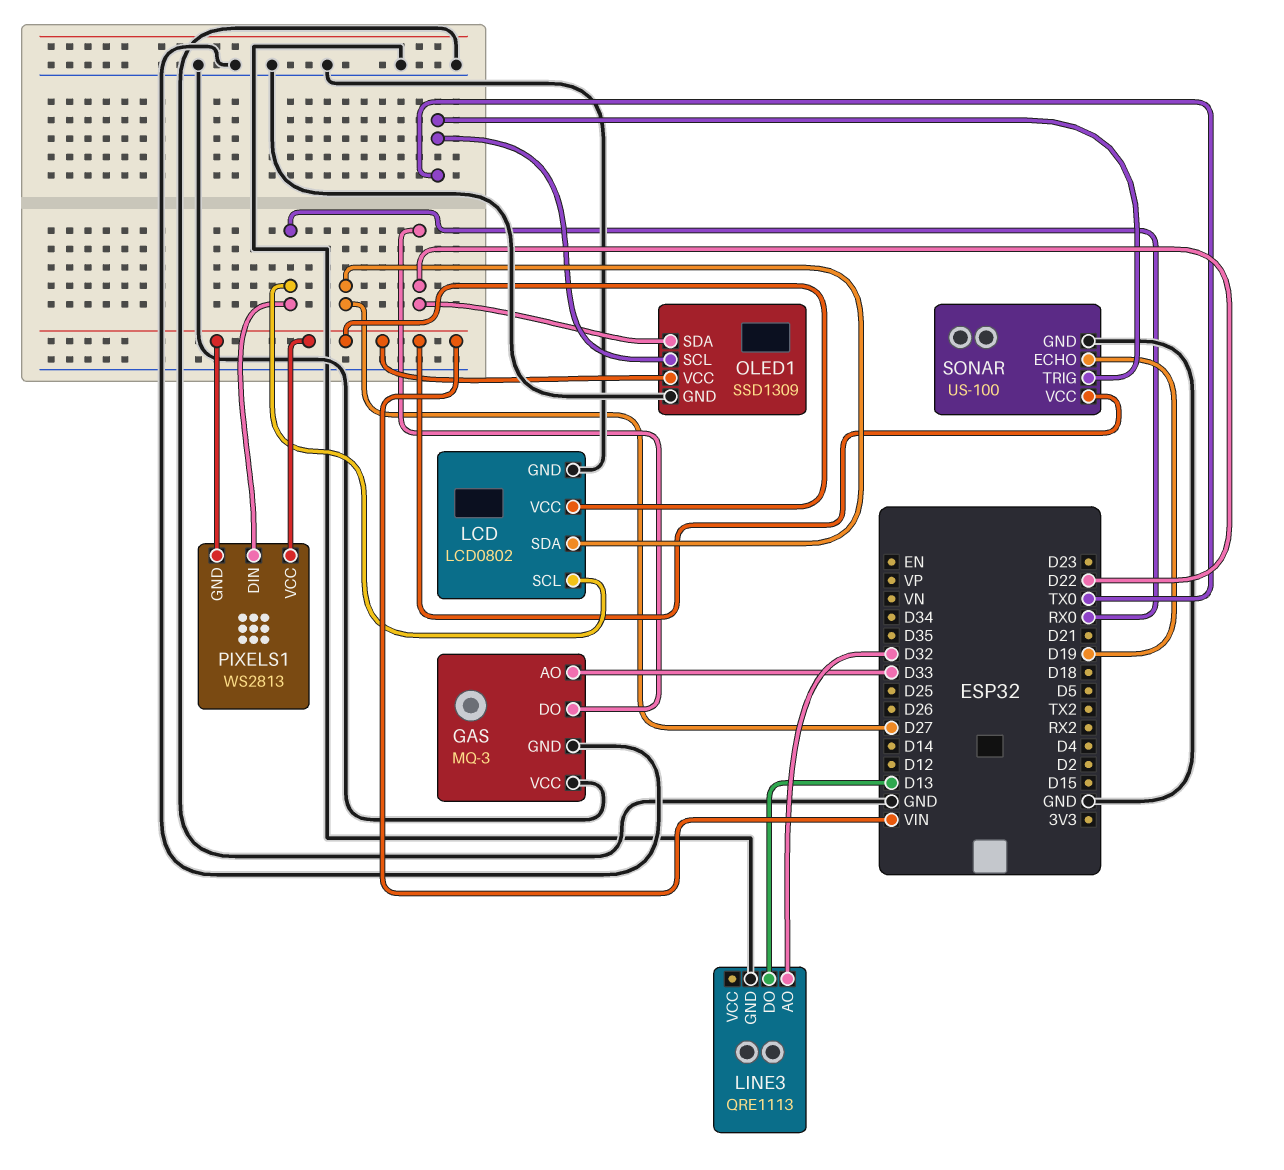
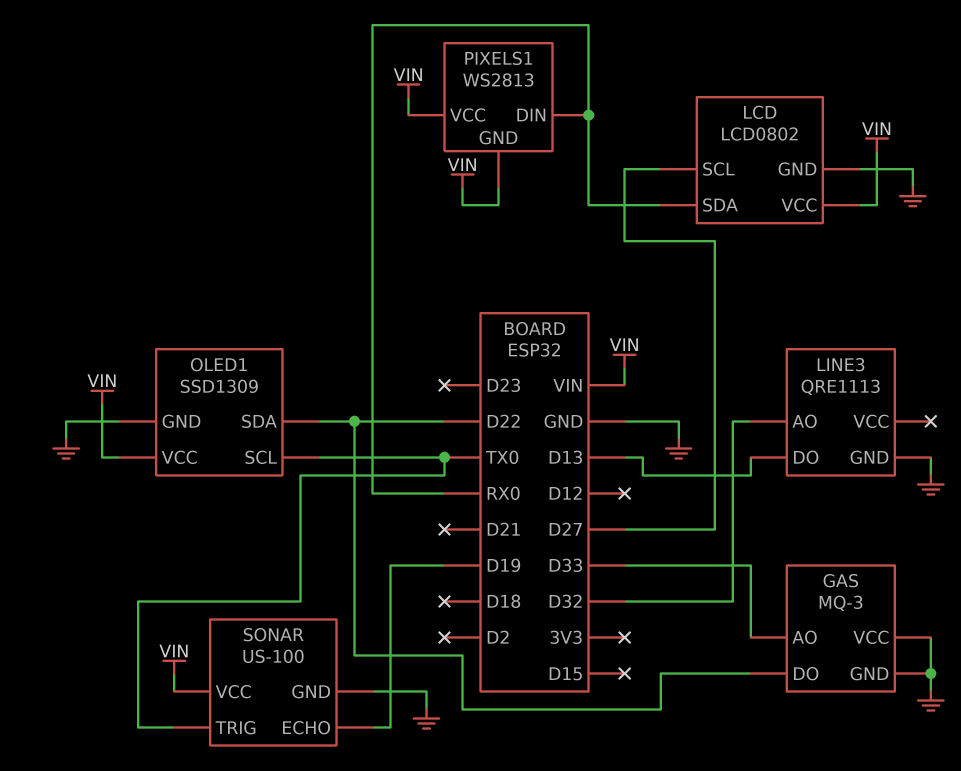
LCD pin SCL: RX0 -> D27
LCD pin SDA: D27 -> RX0

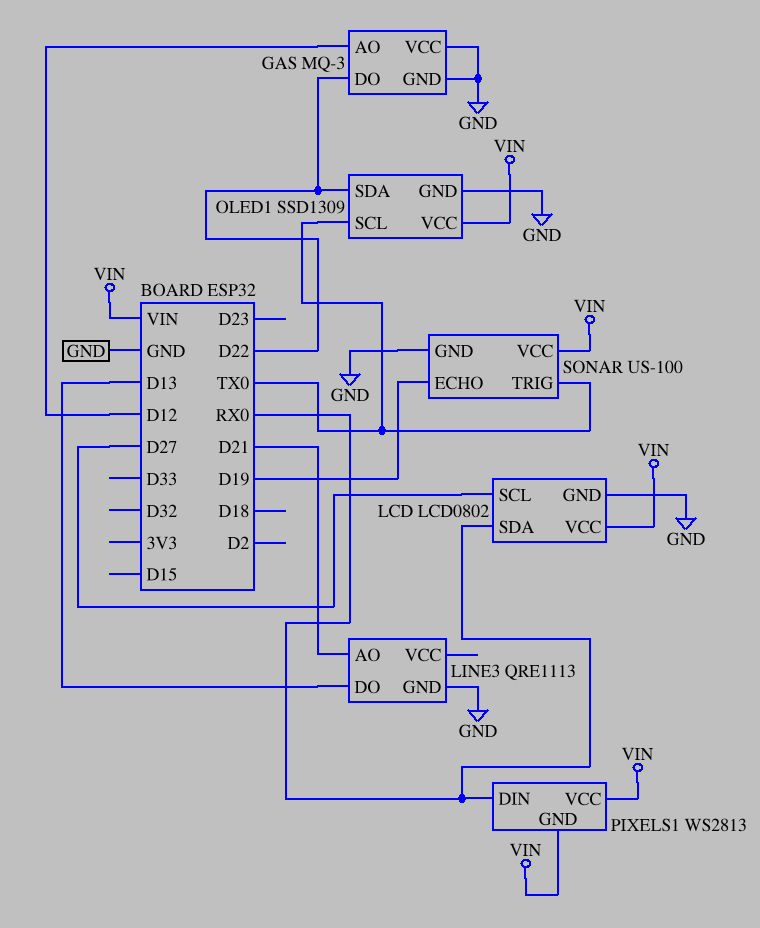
GAS pin AO: D33 -> D12
LINE3 pin AO: D32 -> D21

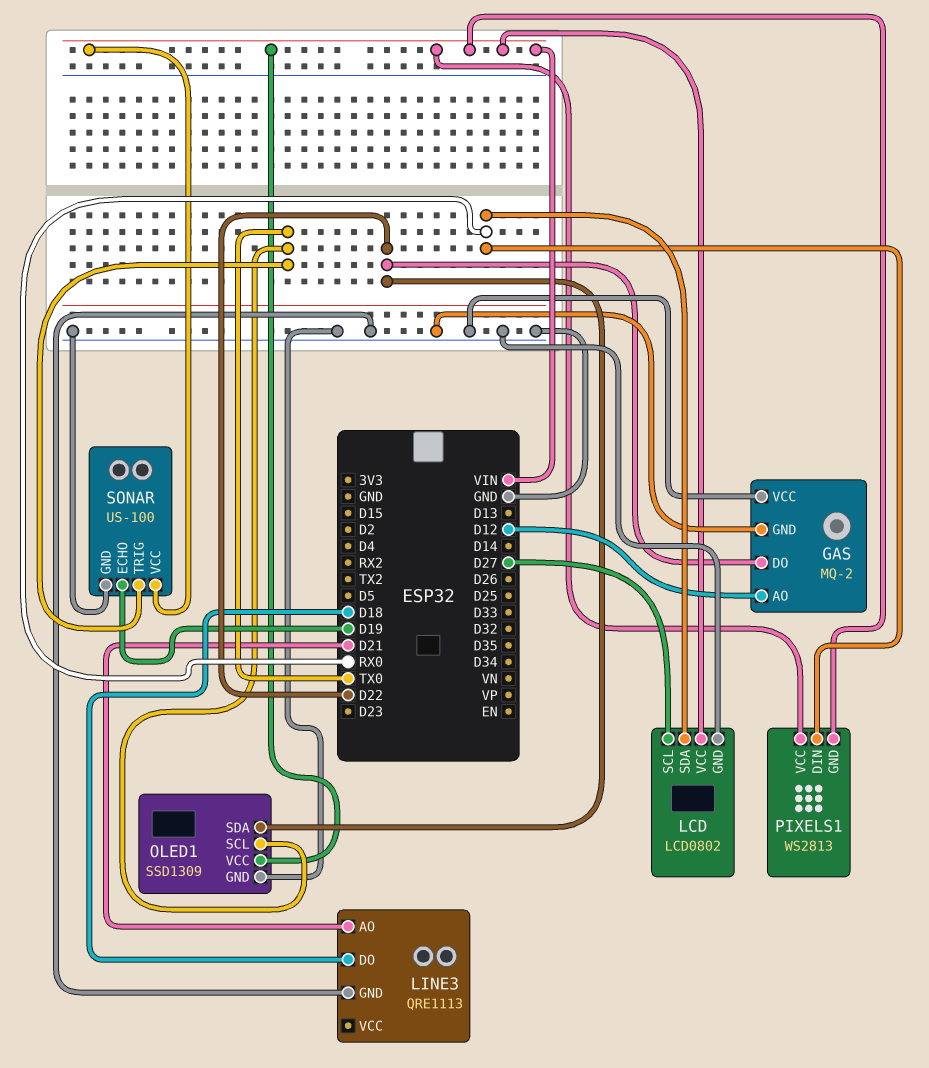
GAS: MQ-3 -> MQ-2
LINE3 pin DO: D13 -> D18

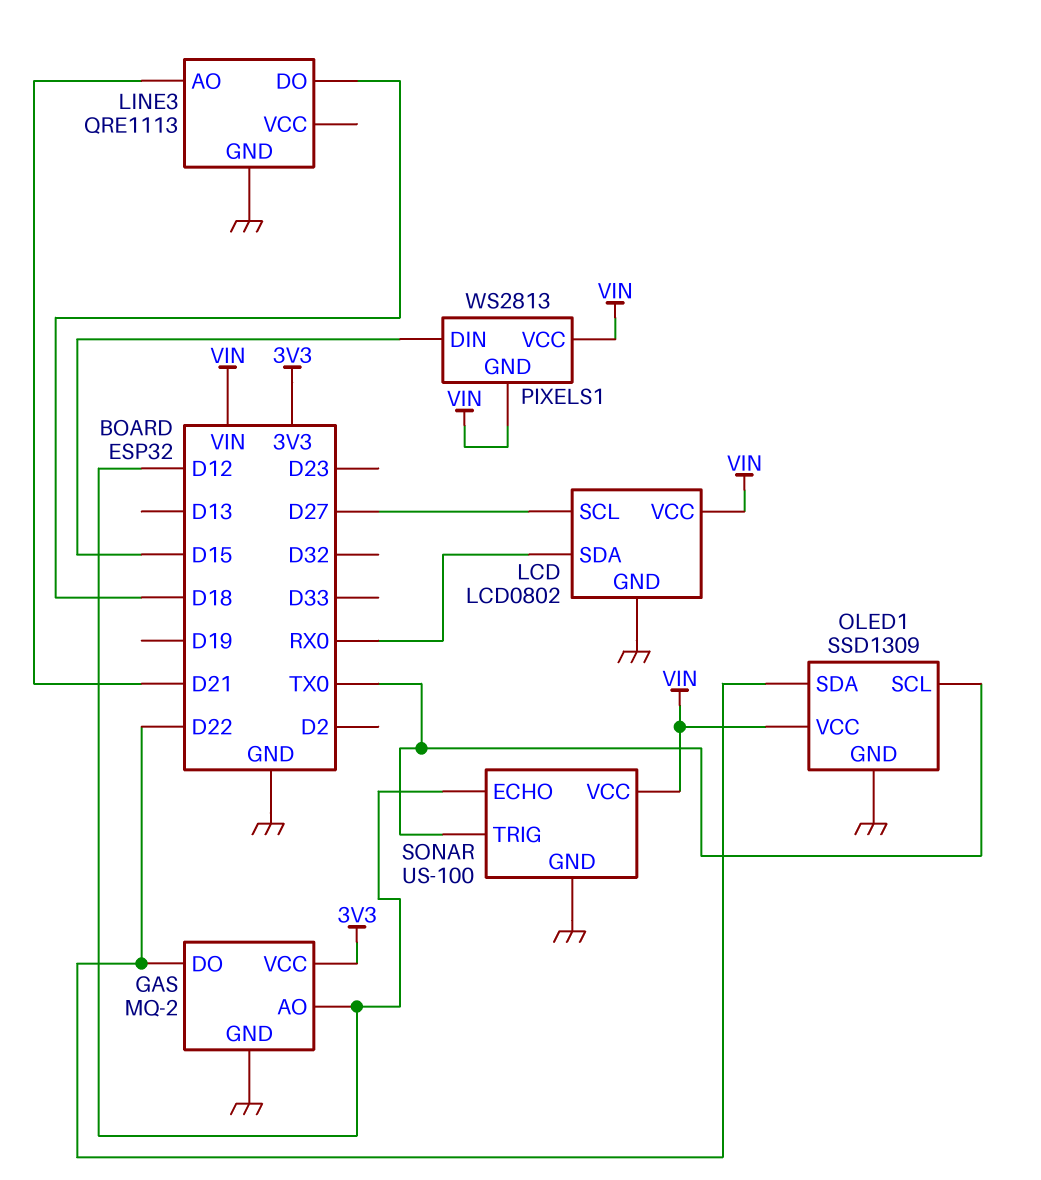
GAS pin VCC: GND -> 3V3
PIXELS1 pin DIN: RX0 -> D15
SONAR pin ECHO: D19 -> D12

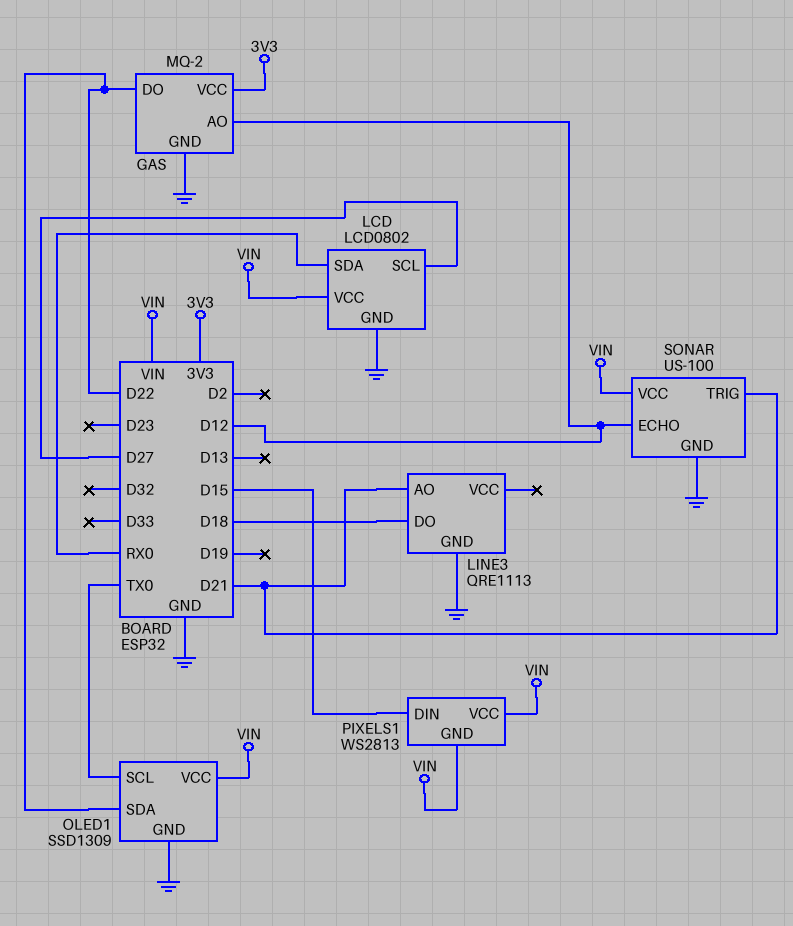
SONAR pin TRIG: TX0 -> D21

